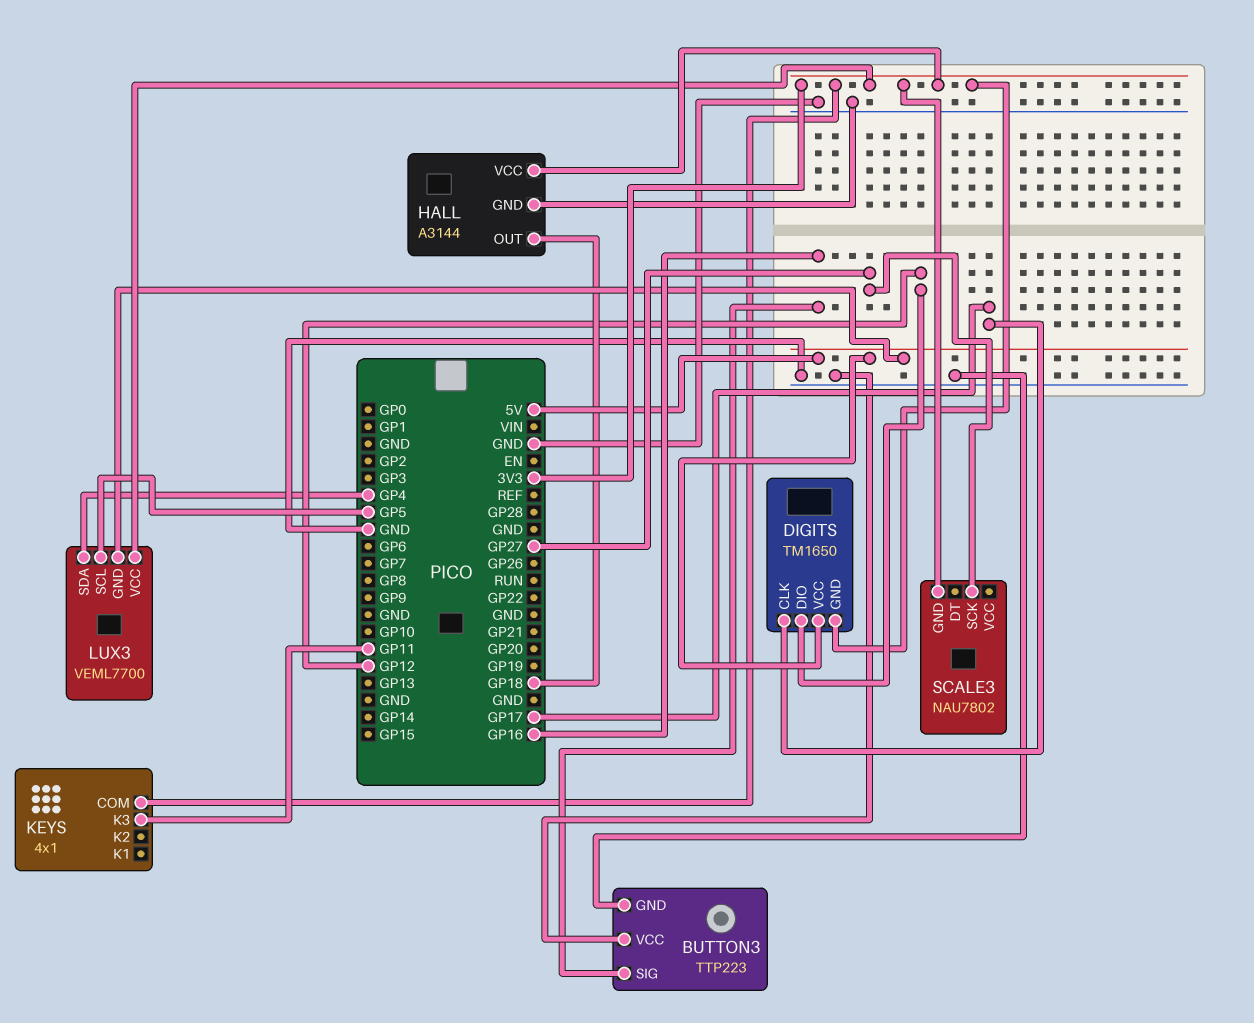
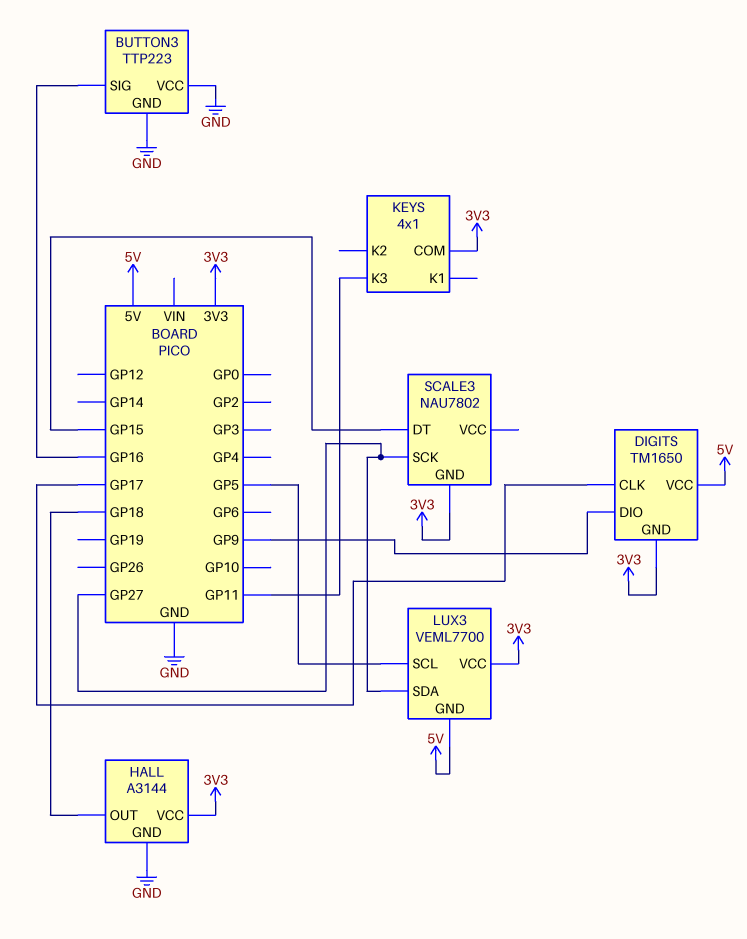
DIGITS pin DIO: GP12 -> GP9
LUX3 pin SDA: GP4 -> GP27
SCALE3 pin DT: none -> GP15

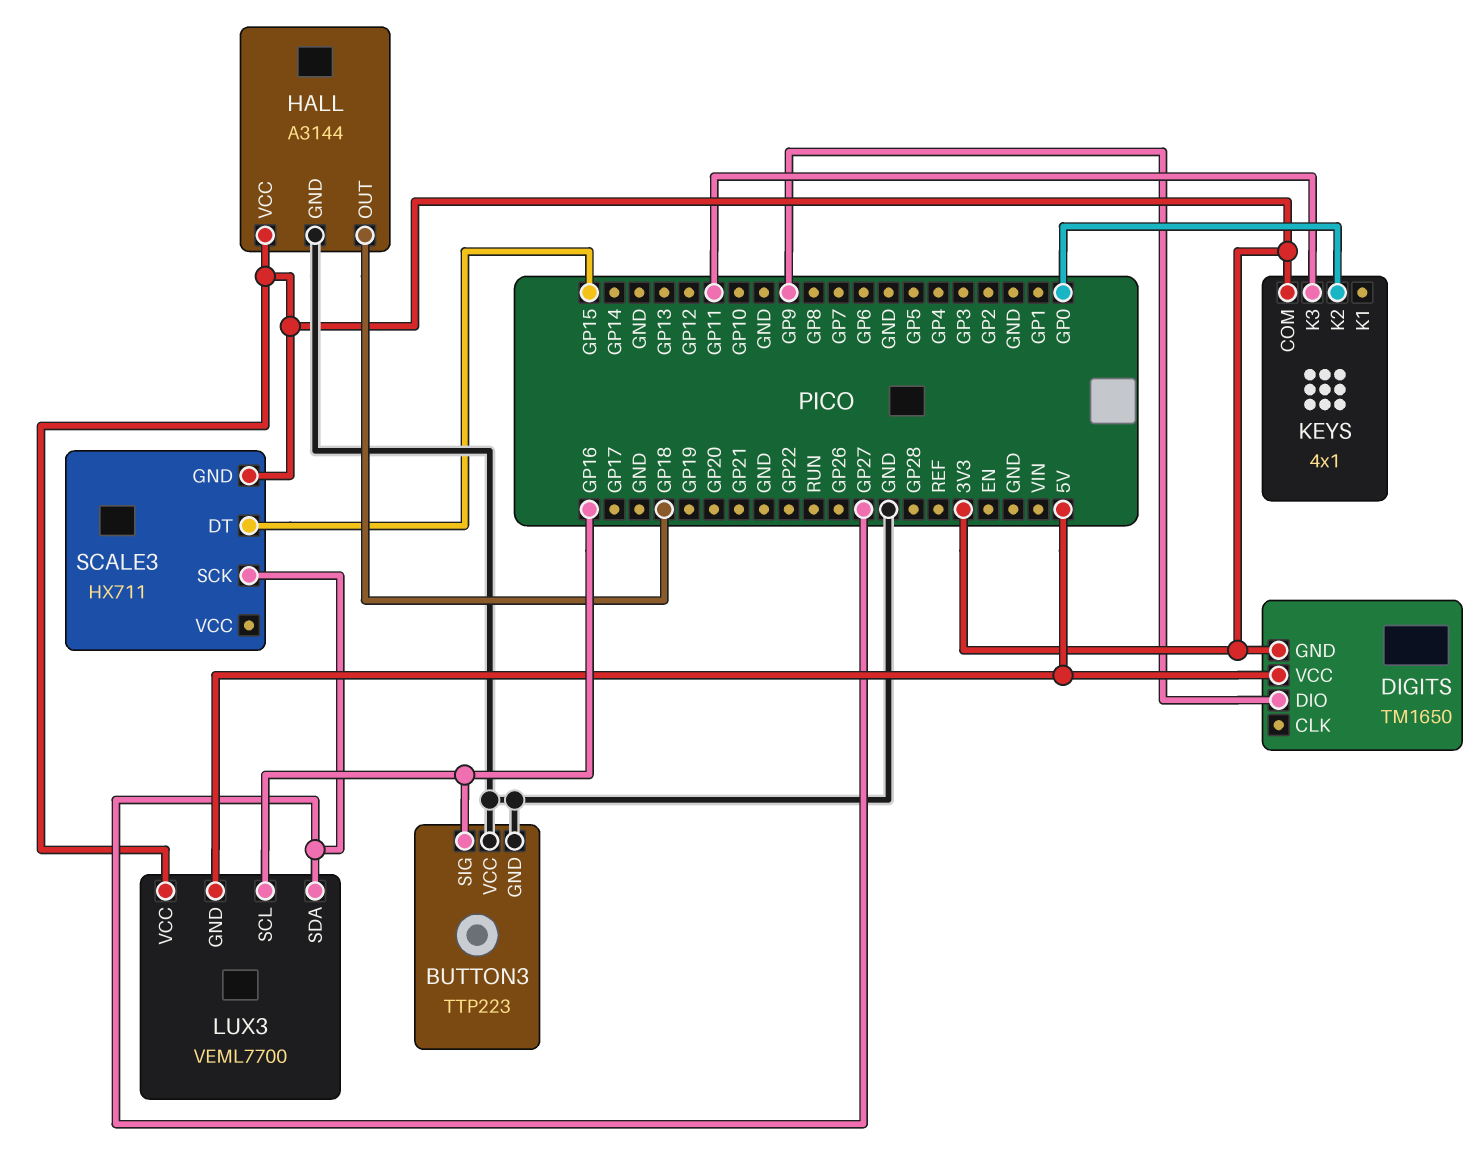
DIGITS pin CLK: GP17 -> none
KEYS pin K2: none -> GP0
LUX3 pin SCL: GP5 -> GP16
SCALE3: NAU7802 -> HX711

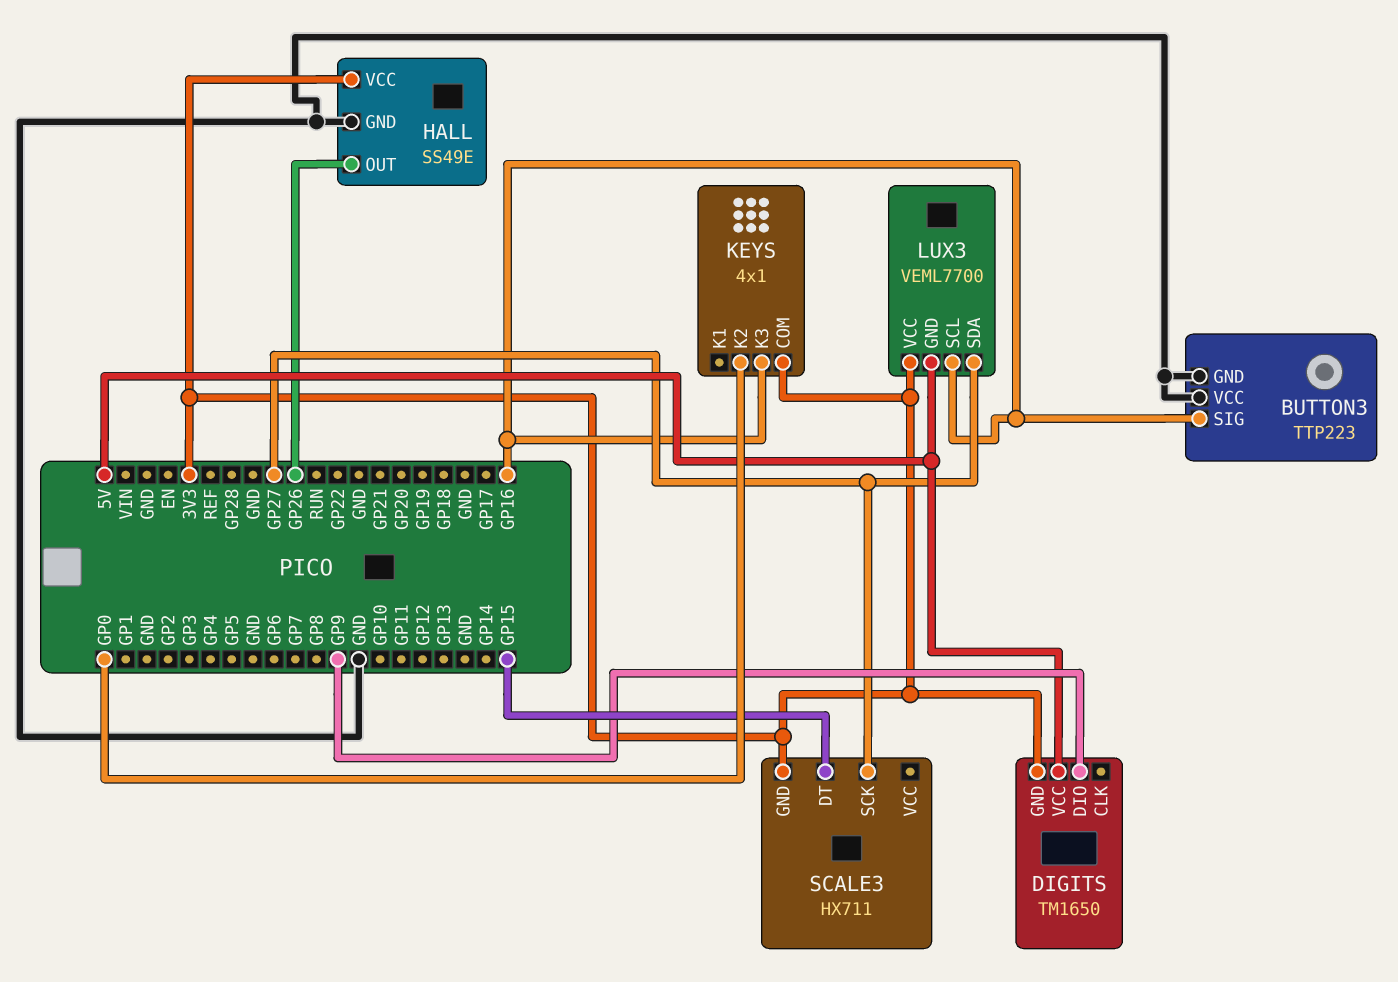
HALL: A3144 -> SS49E
HALL pin OUT: GP18 -> GP26
KEYS pin K3: GP11 -> GP16

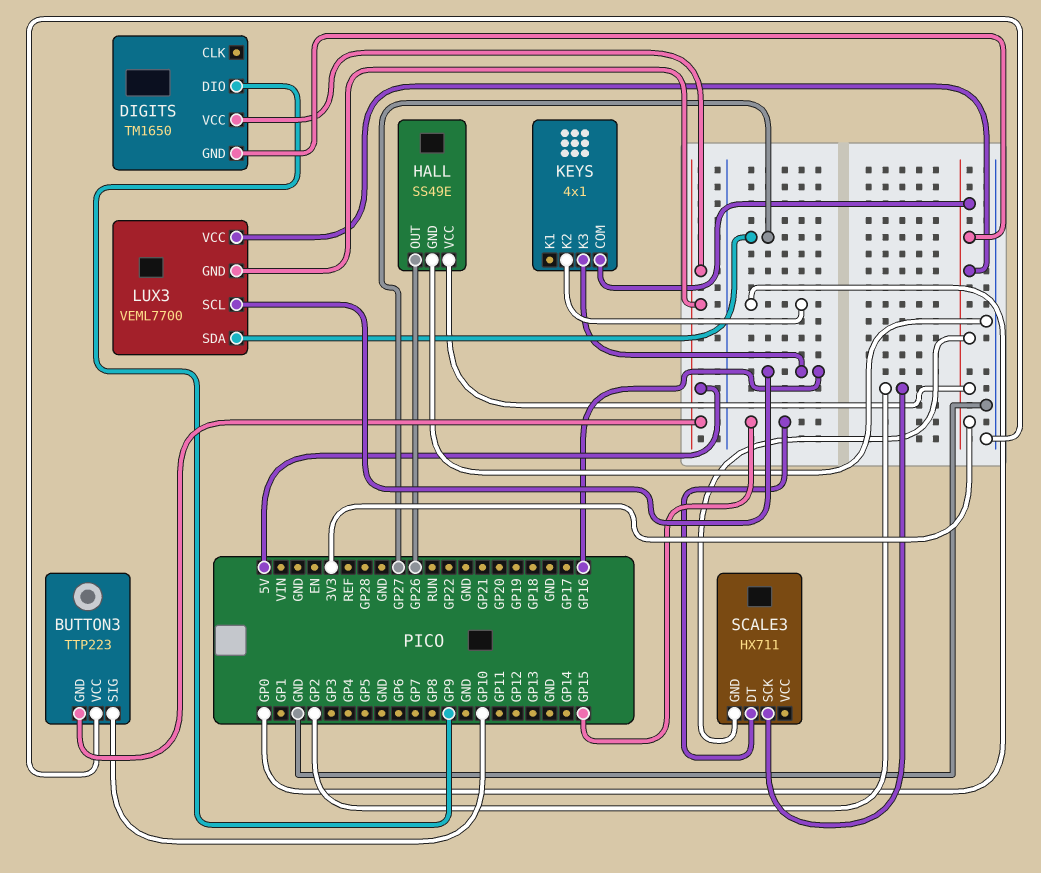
BUTTON3 pin GND: GND -> 5V
BUTTON3 pin SIG: GP16 -> GP10
SCALE3 pin SCK: GP27 -> GP2

